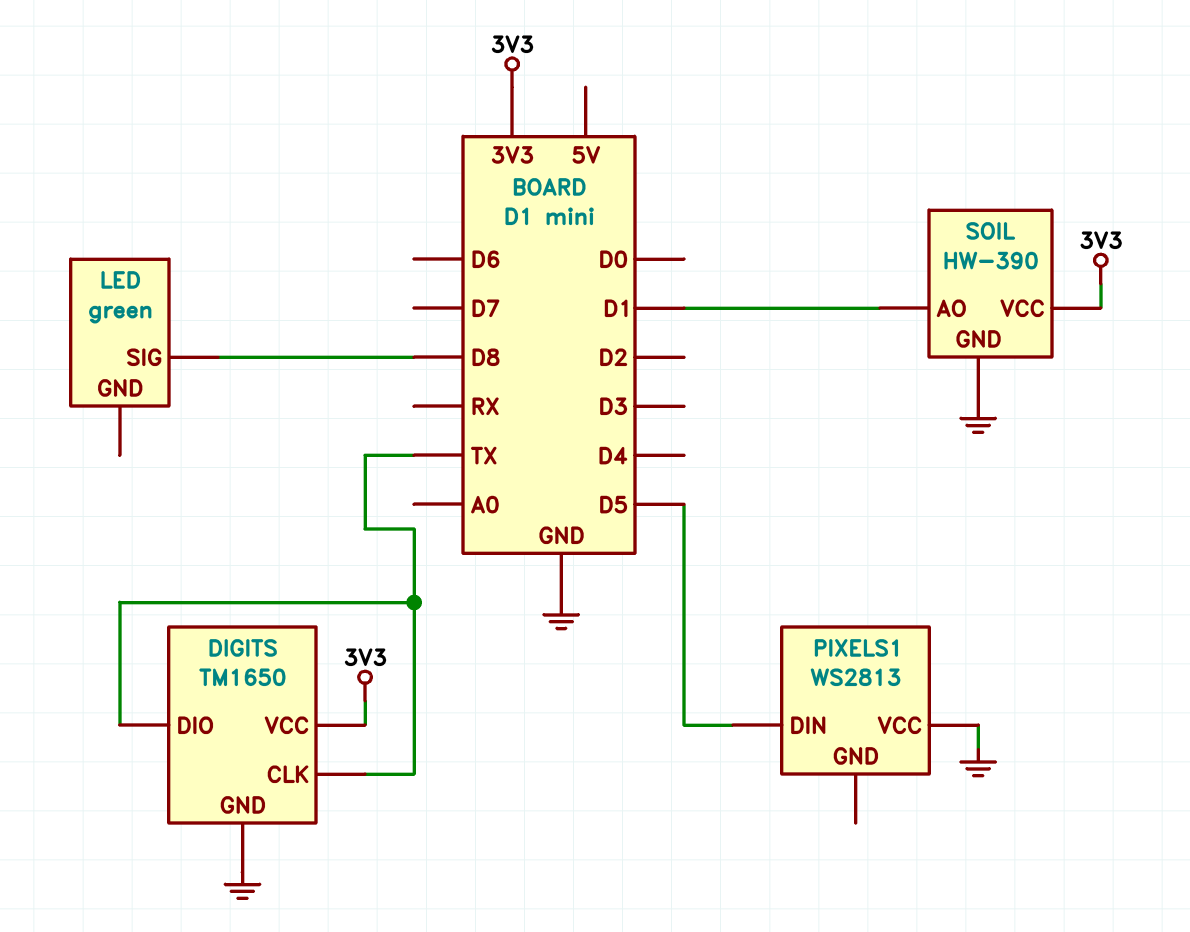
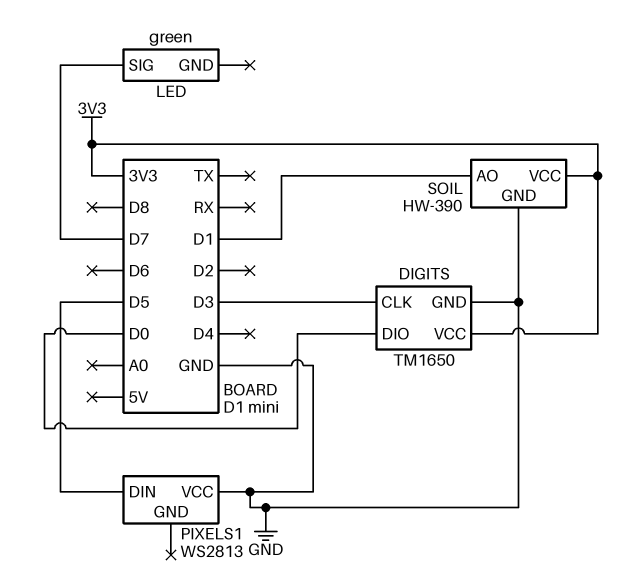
DIGITS pin CLK: TX -> D3
DIGITS pin DIO: TX -> D0
LED pin SIG: D8 -> D7

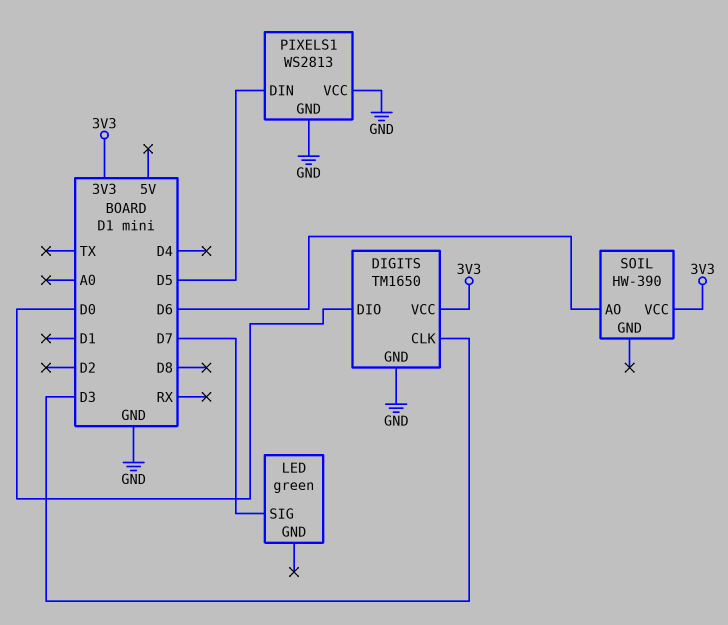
PIXELS1 pin GND: none -> GND
SOIL pin AO: D1 -> D6
SOIL pin GND: GND -> none

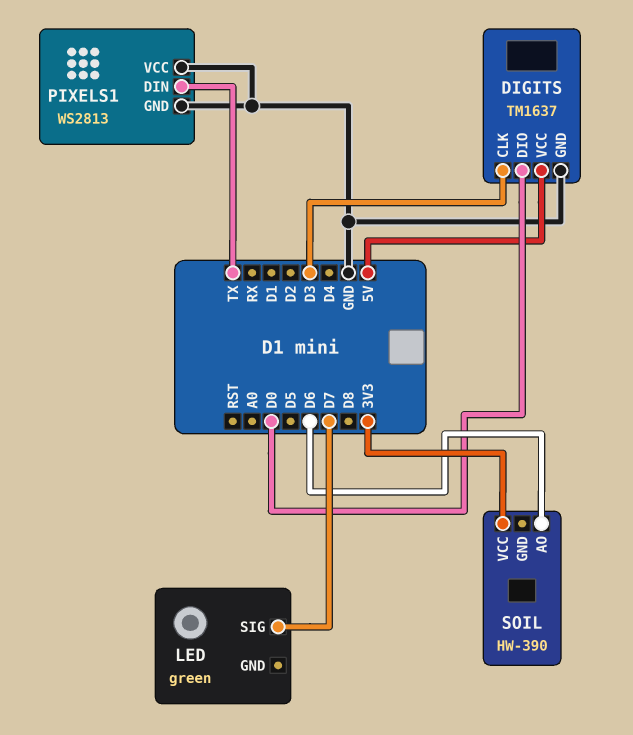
DIGITS: TM1650 -> TM1637
DIGITS pin VCC: 3V3 -> 5V
PIXELS1 pin DIN: D5 -> TX

